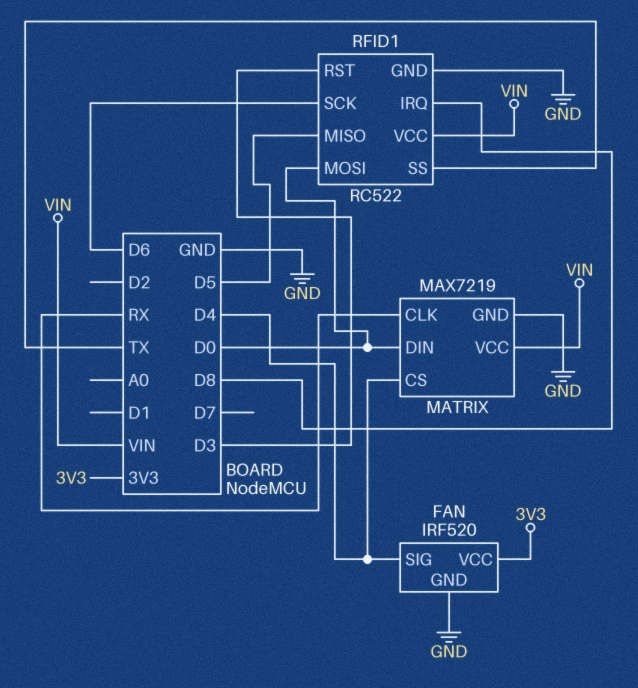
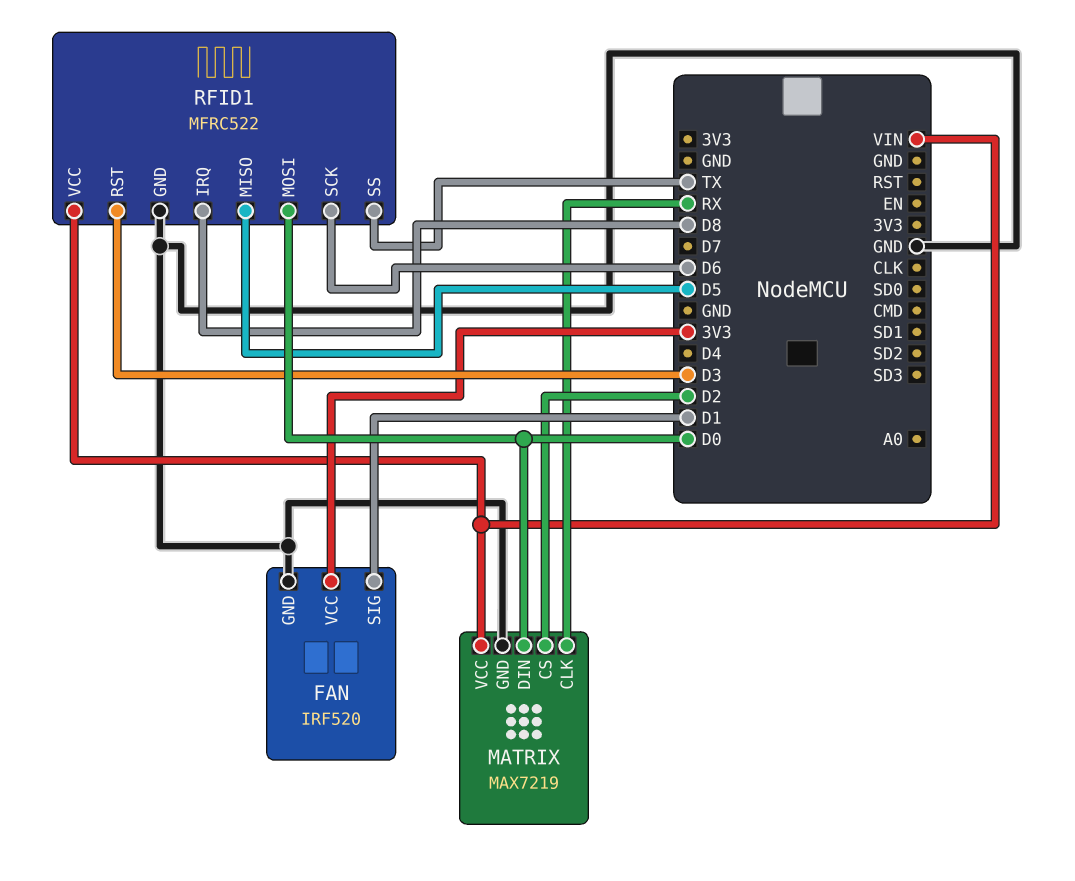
FAN pin SIG: D4 -> D1
MATRIX pin CS: D4 -> D2
RFID1: RC522 -> MFRC522

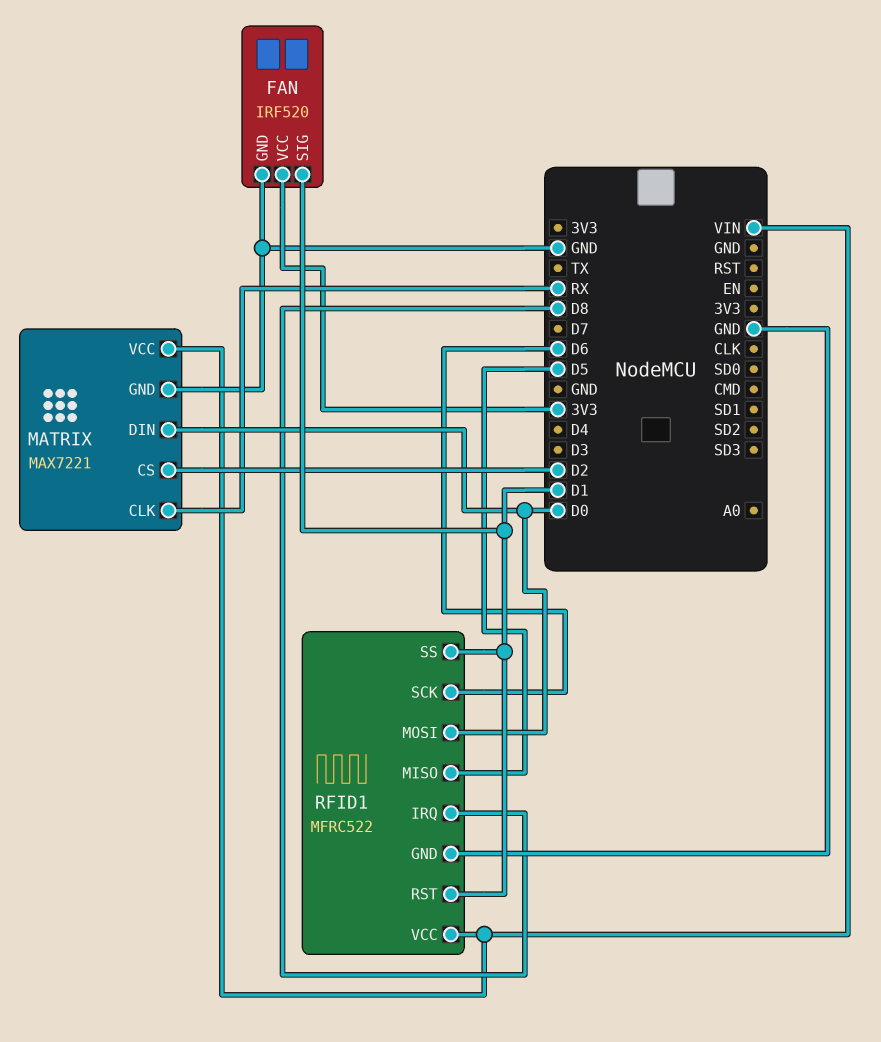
MATRIX: MAX7219 -> MAX7221
RFID1 pin RST: D3 -> D1
RFID1 pin SS: TX -> D1

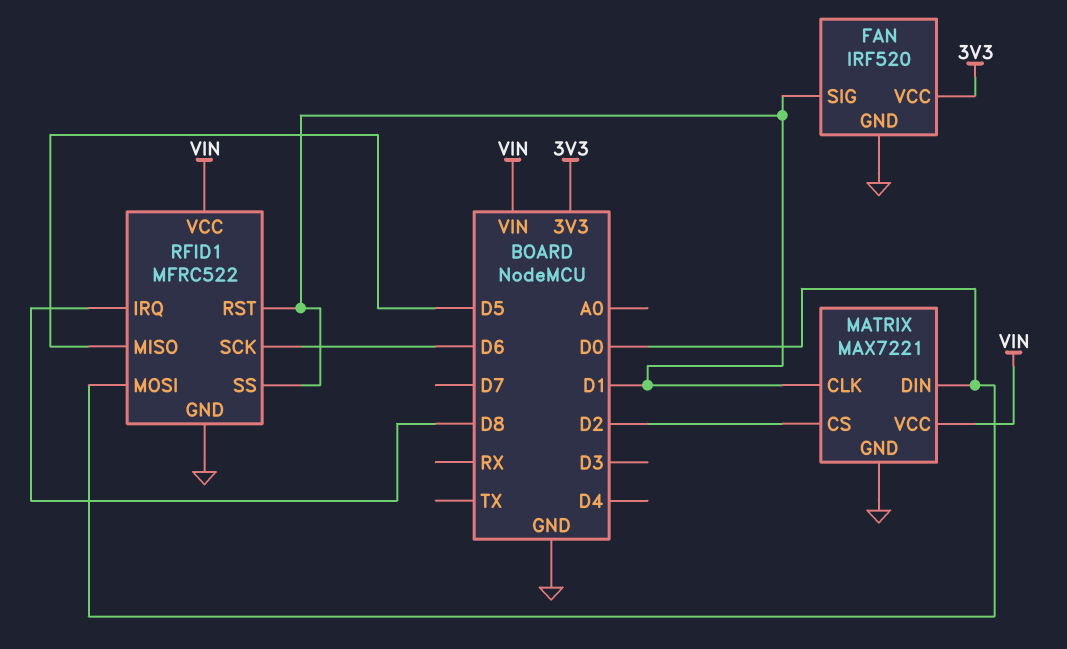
MATRIX pin CLK: RX -> D1

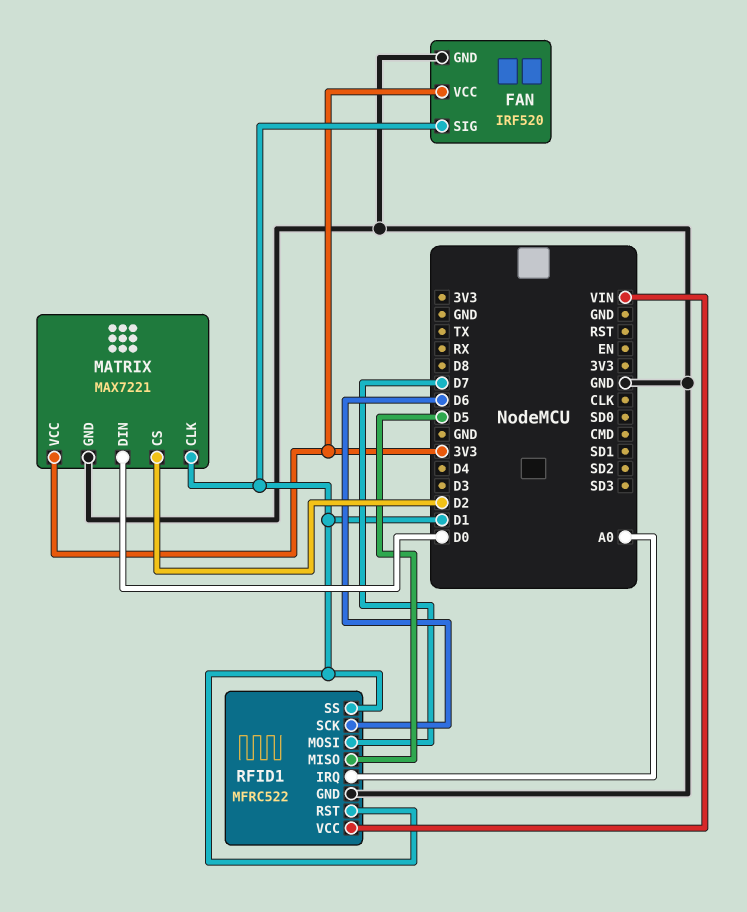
MATRIX pin VCC: VIN -> 3V3
RFID1 pin IRQ: D8 -> A0
RFID1 pin MOSI: D0 -> D7

